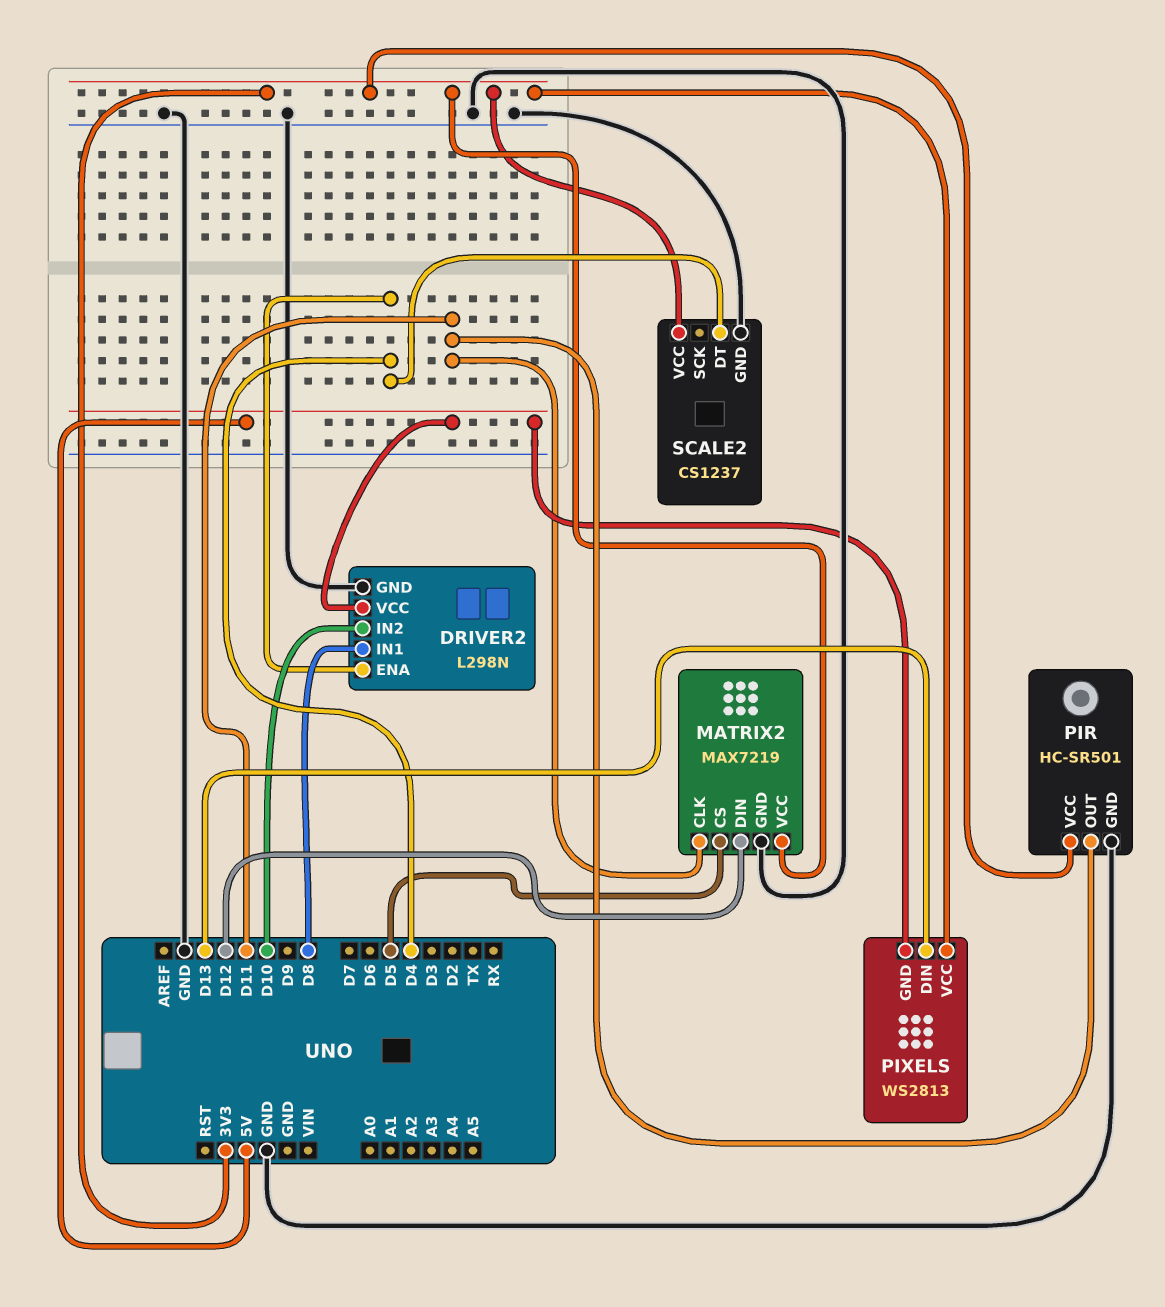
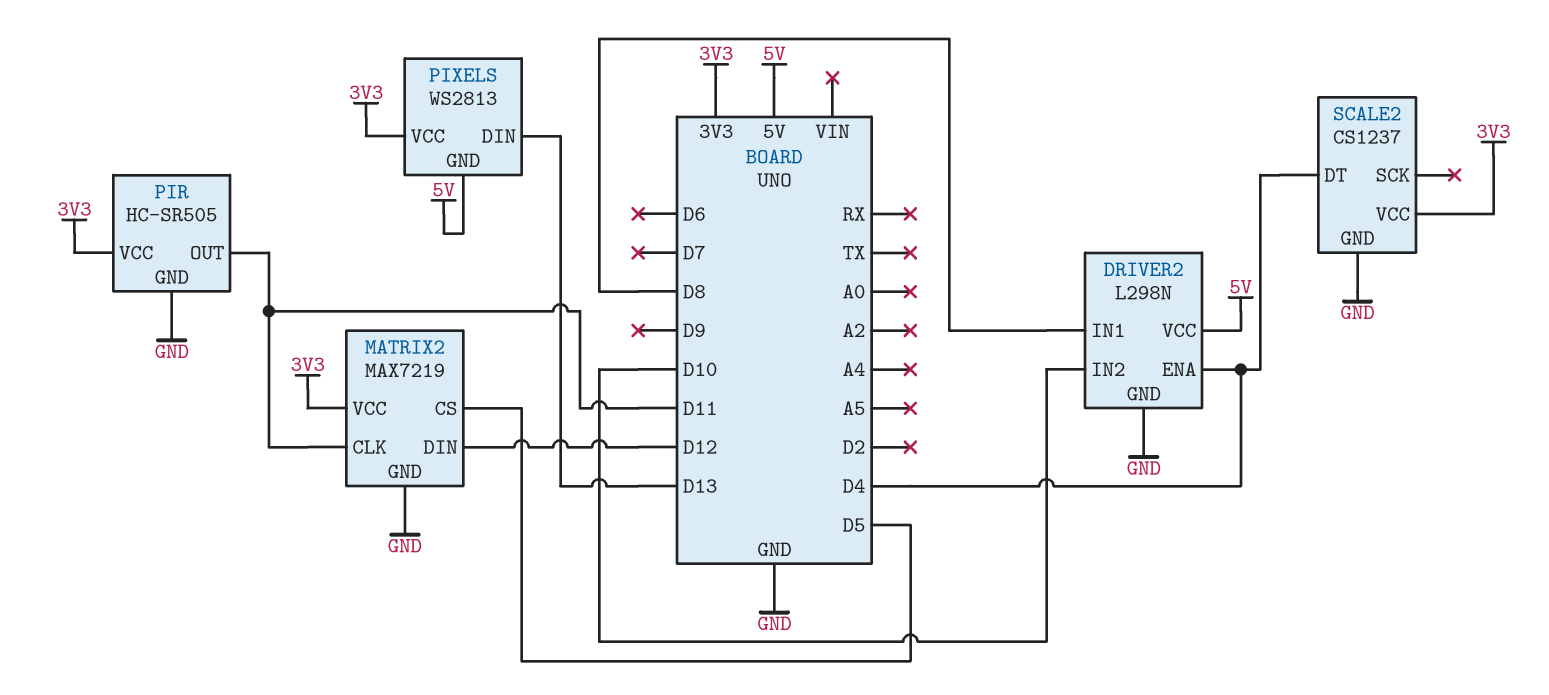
PIR: HC-SR501 -> HC-SR505

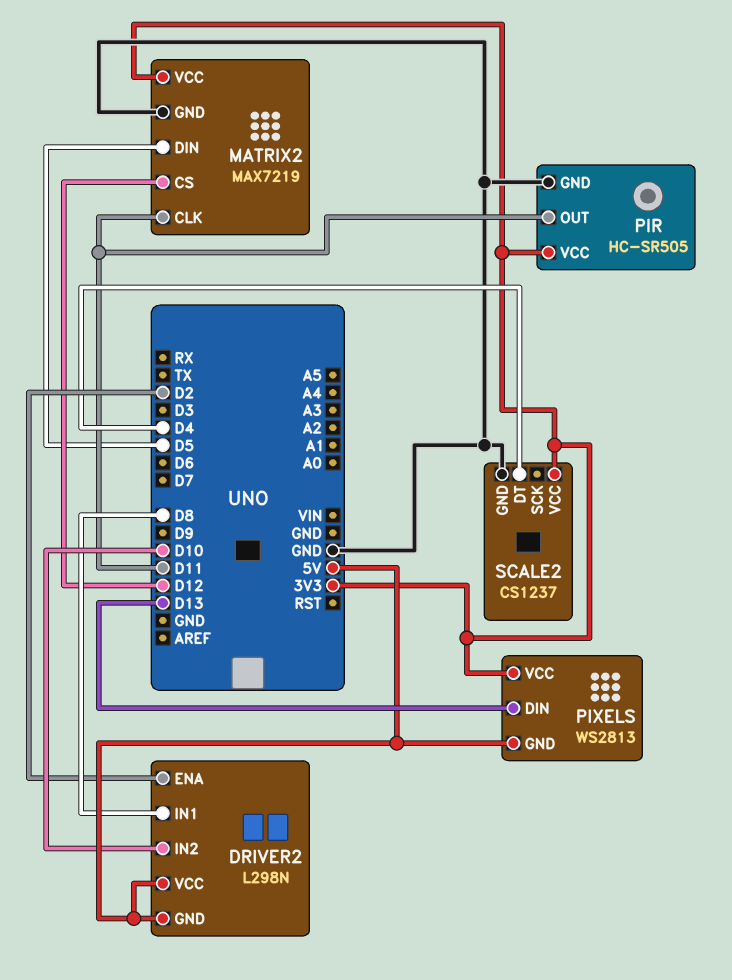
DRIVER2 pin ENA: D4 -> D2
DRIVER2 pin GND: GND -> 5V
MATRIX2 pin CS: D5 -> D12
MATRIX2 pin DIN: D12 -> D5

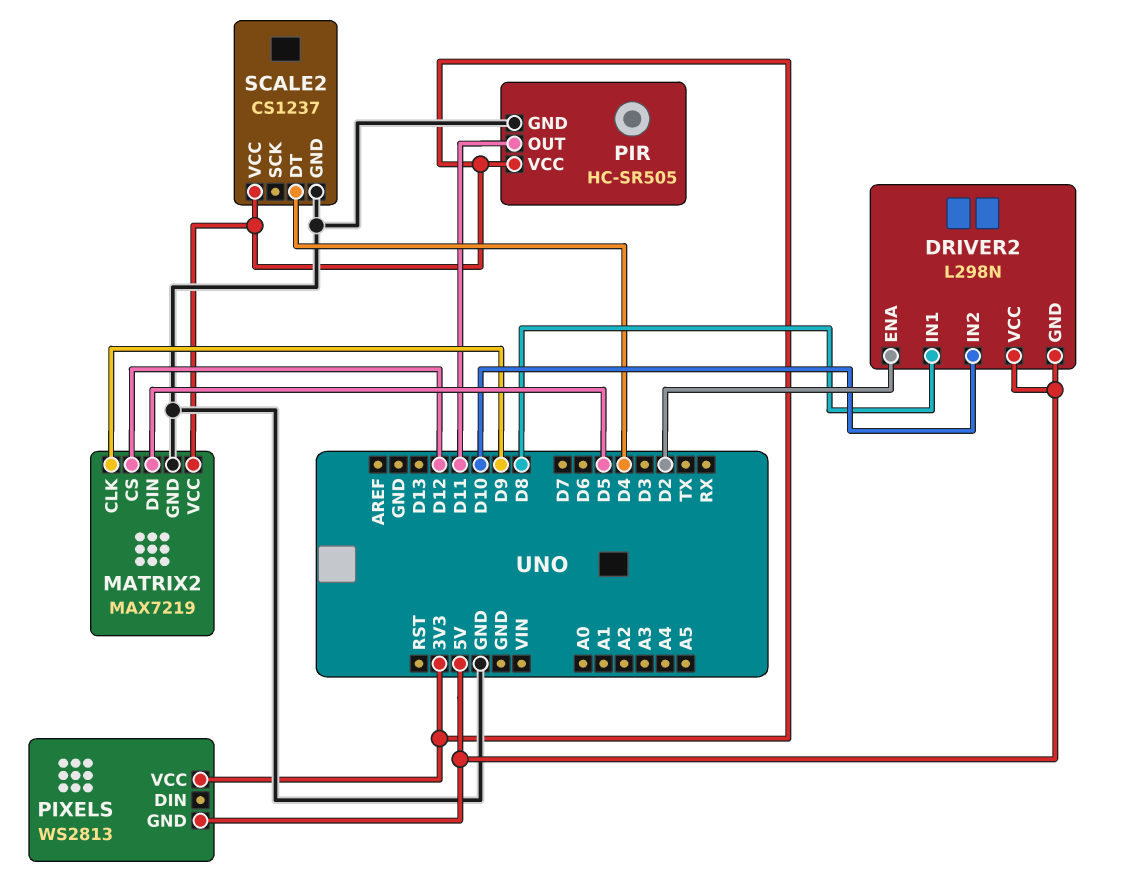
MATRIX2 pin CLK: D11 -> D9
PIXELS pin DIN: D13 -> none

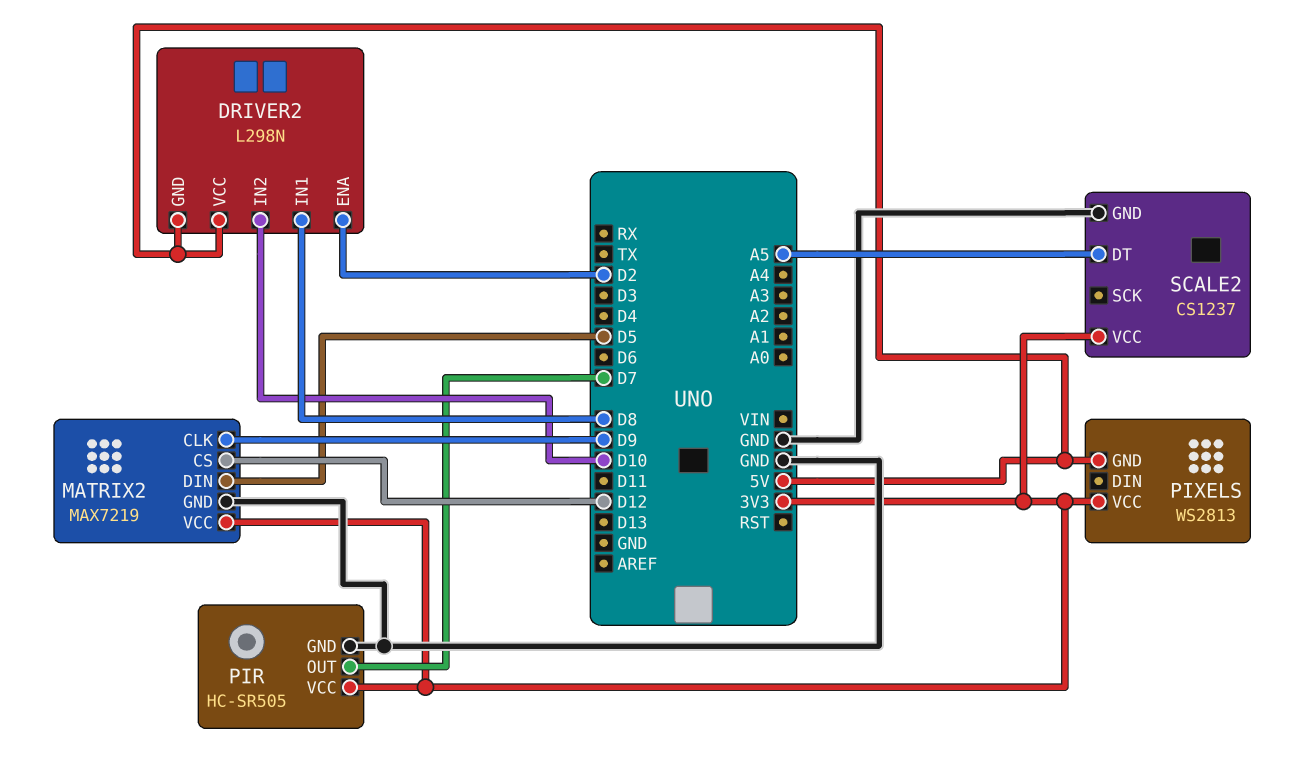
PIR pin OUT: D11 -> D7
SCALE2 pin DT: D4 -> A5

